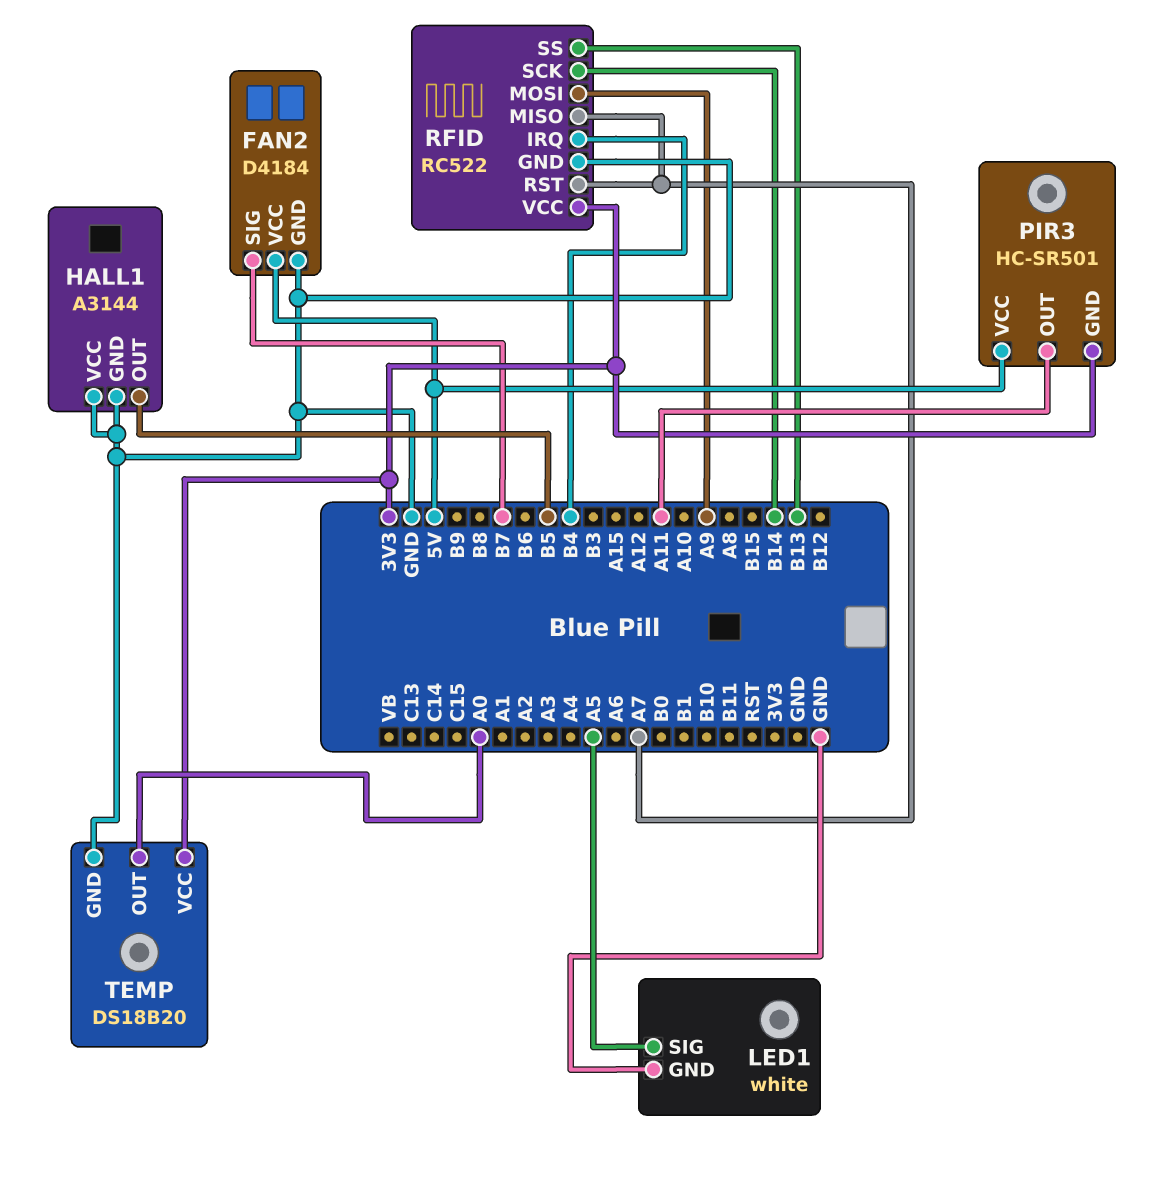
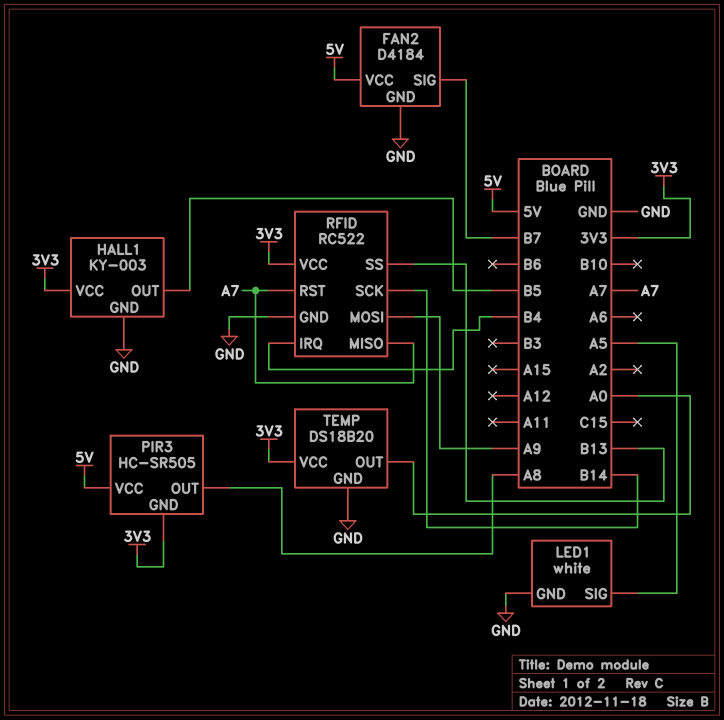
HALL1: A3144 -> KY-003
HALL1 pin VCC: GND -> 3V3
PIR3: HC-SR501 -> HC-SR505
PIR3 pin OUT: A11 -> A8

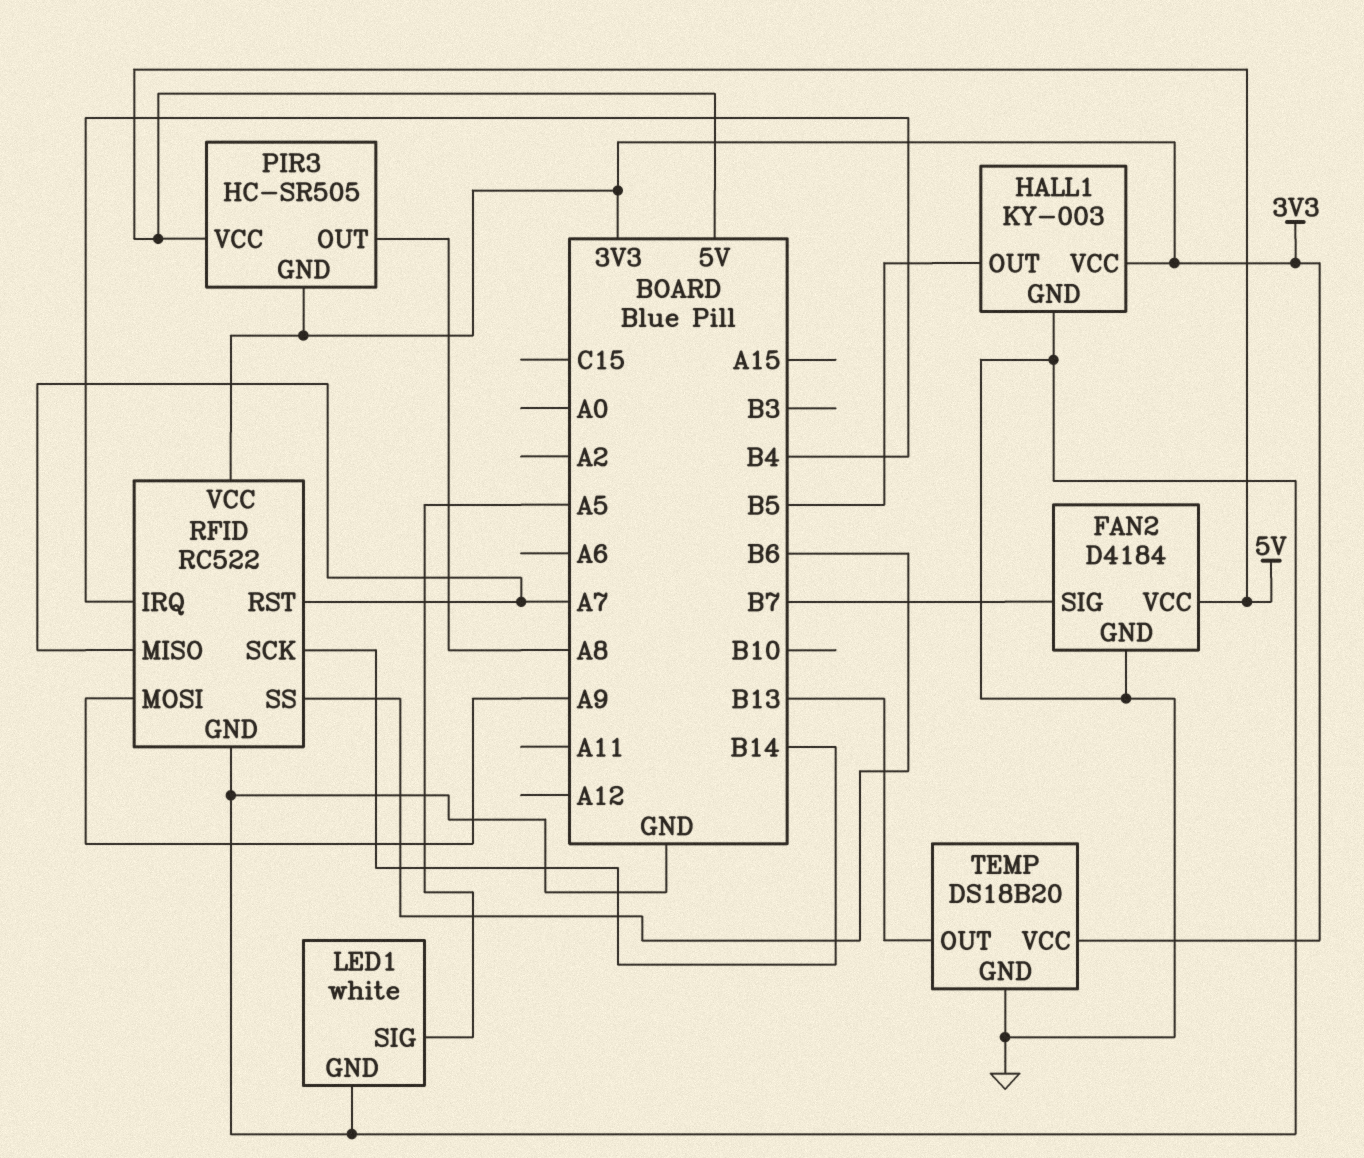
RFID pin SS: B13 -> B6
TEMP pin OUT: A0 -> B13

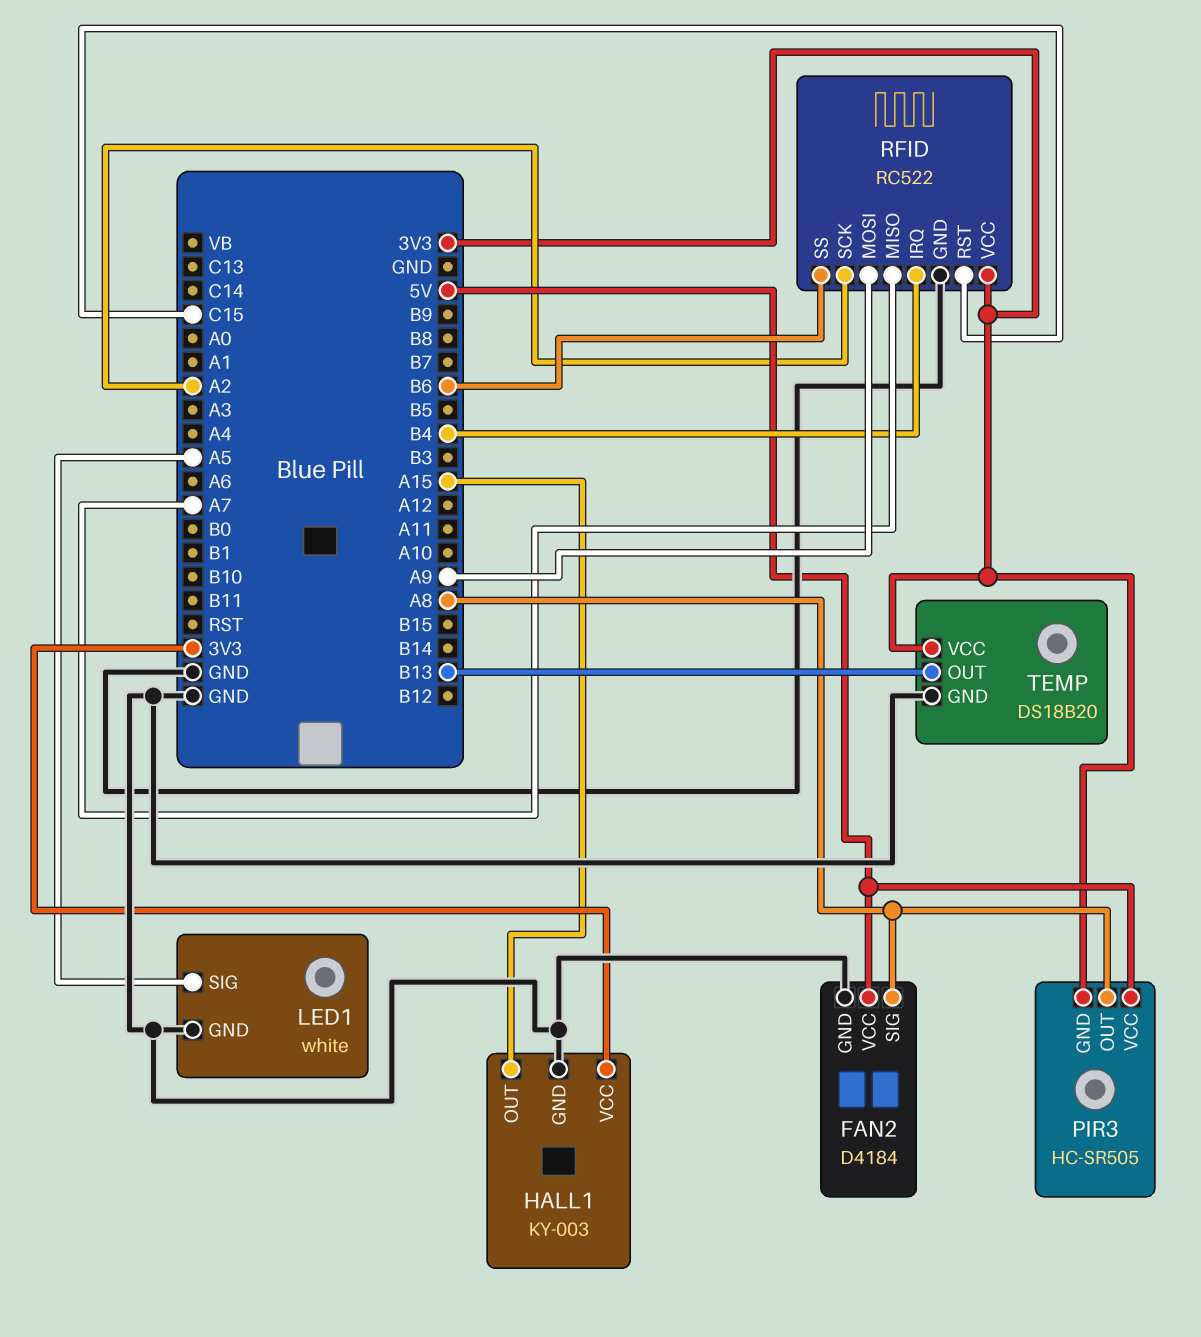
FAN2 pin SIG: B7 -> A8
HALL1 pin OUT: B5 -> A15
RFID pin RST: A7 -> C15
RFID pin SCK: B14 -> A2

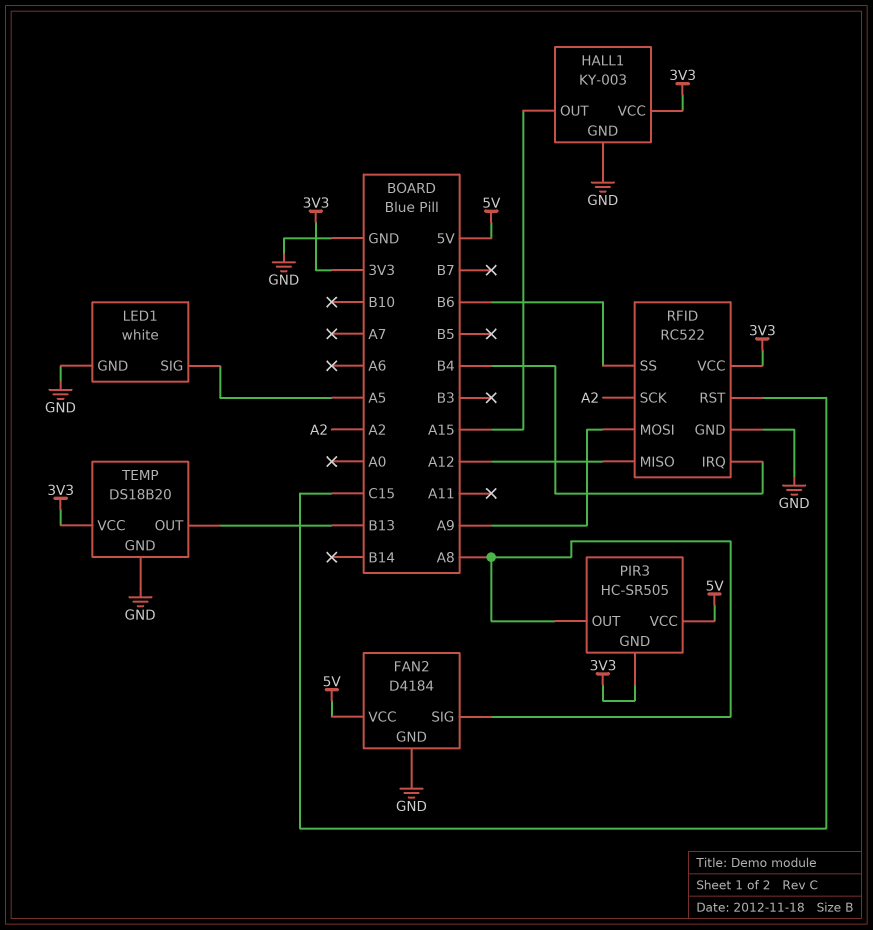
RFID pin MISO: A7 -> A12

